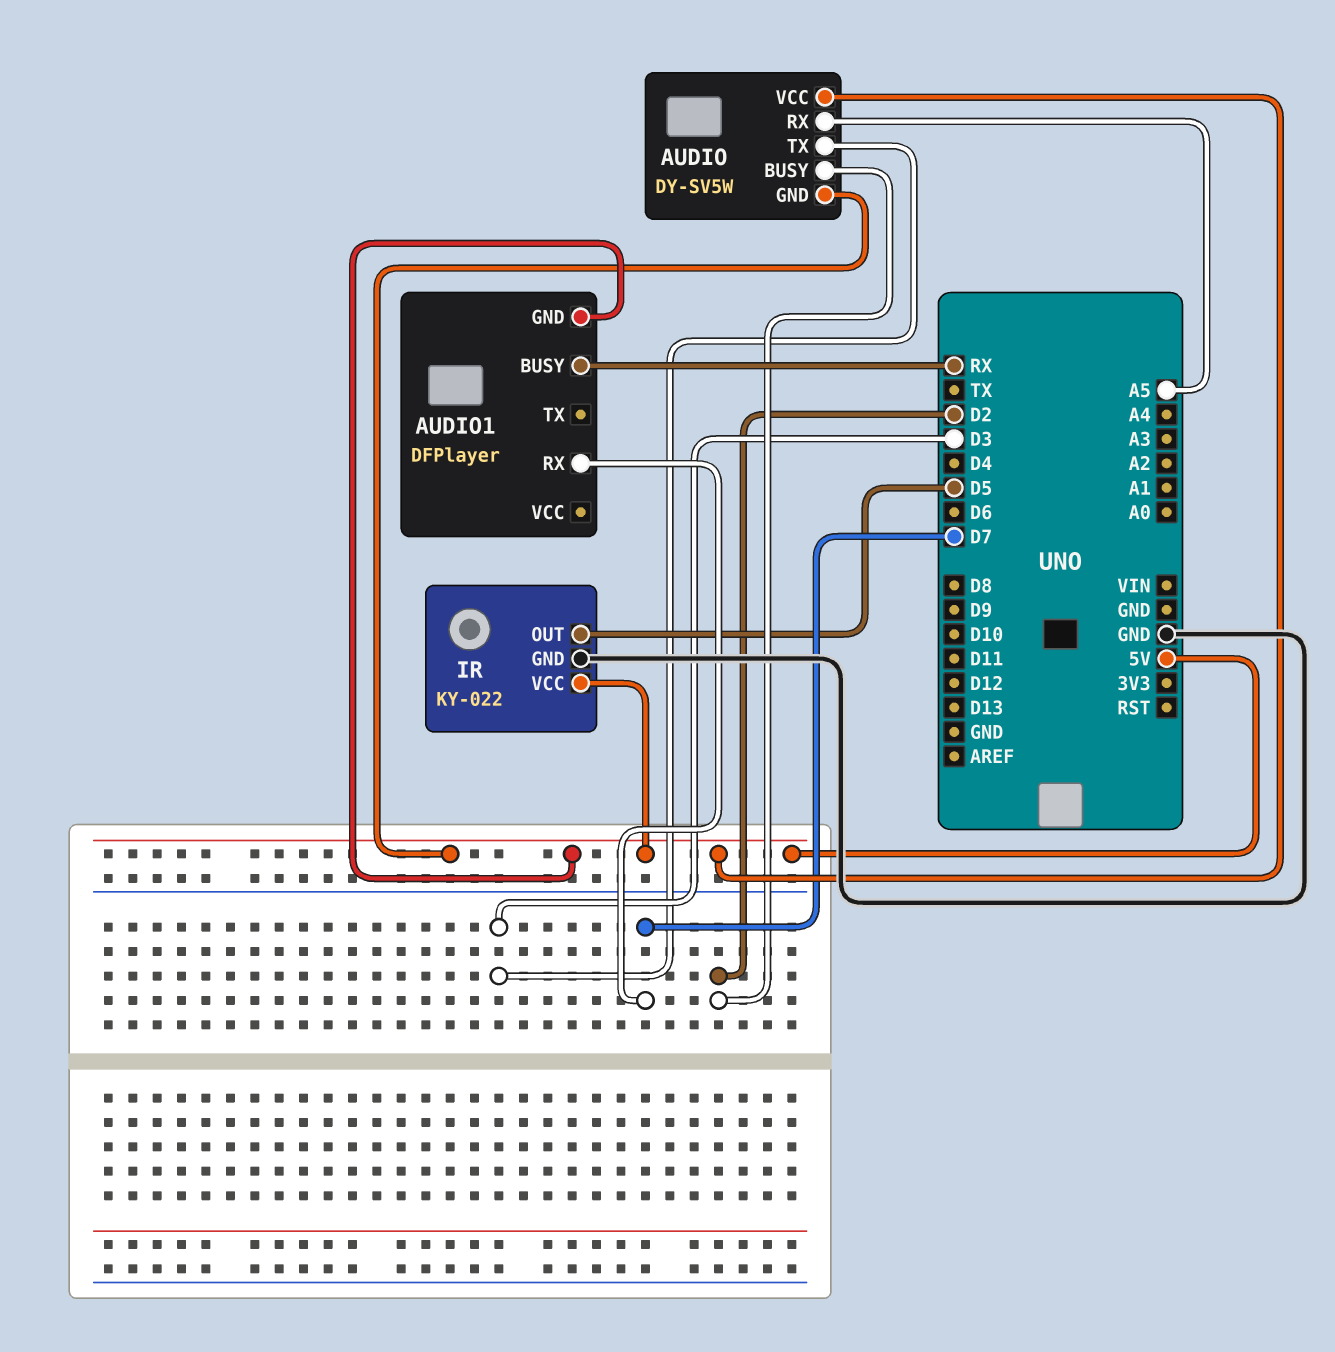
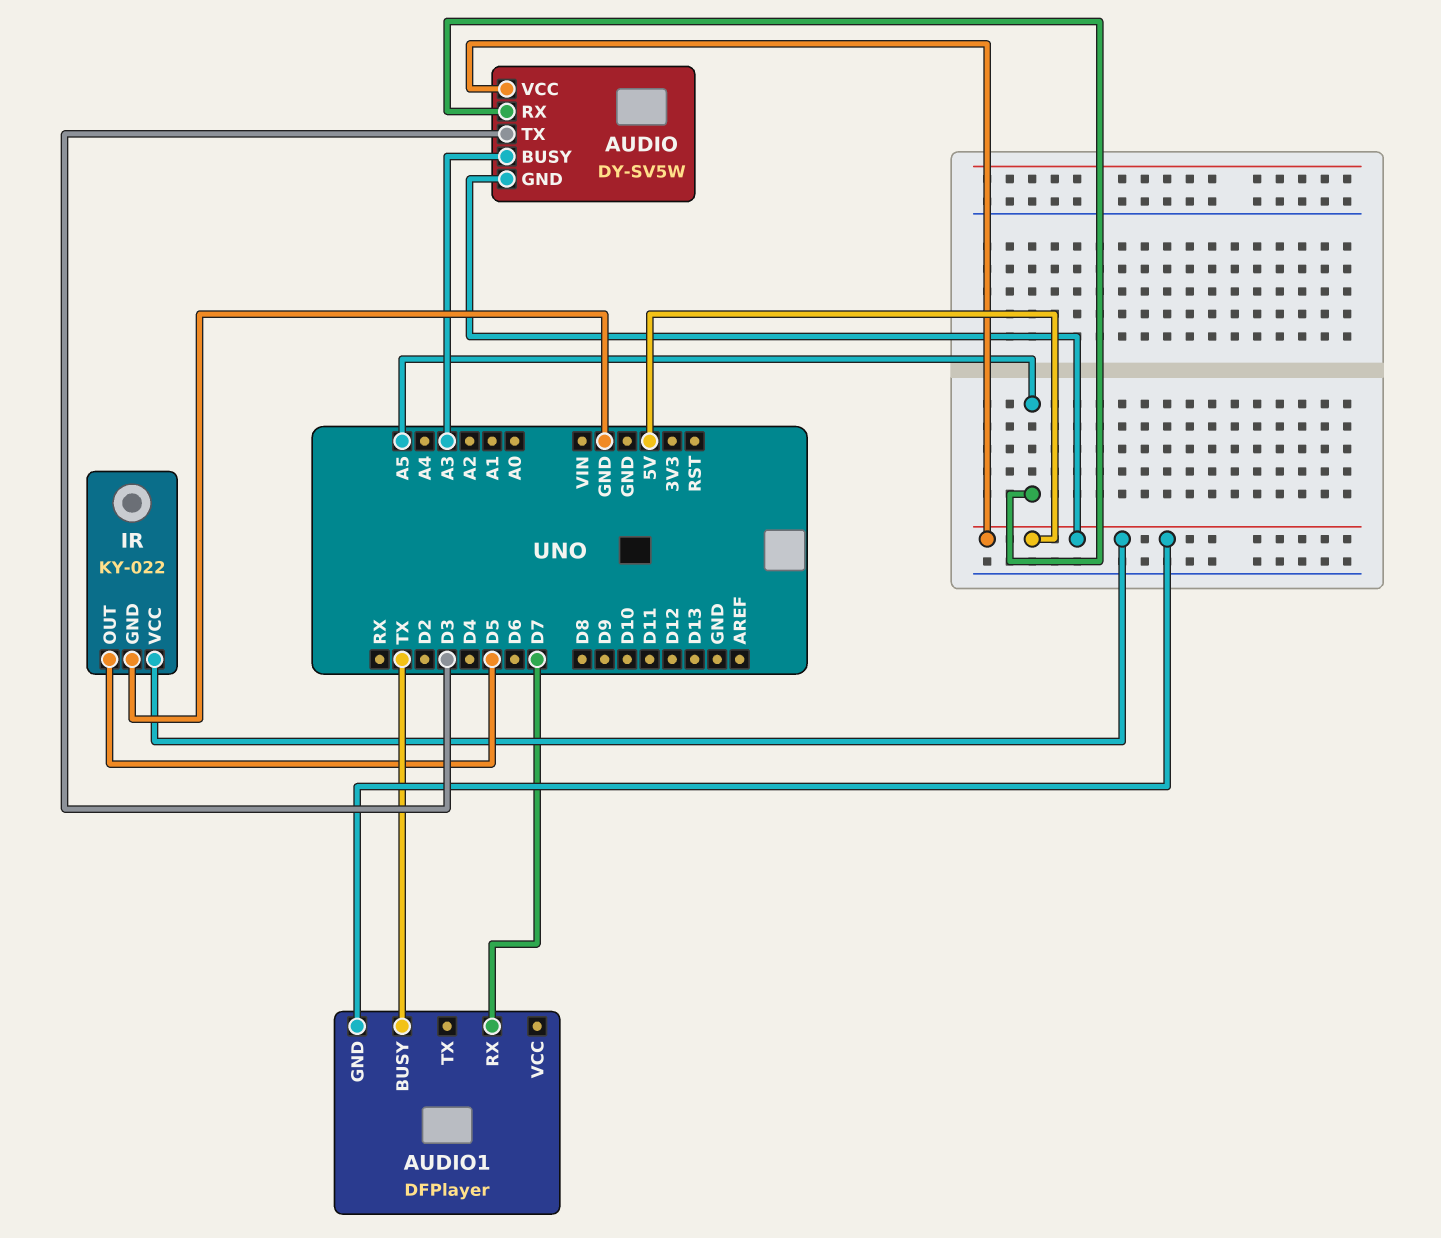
AUDIO pin BUSY: D2 -> A3
AUDIO1 pin BUSY: RX -> TX

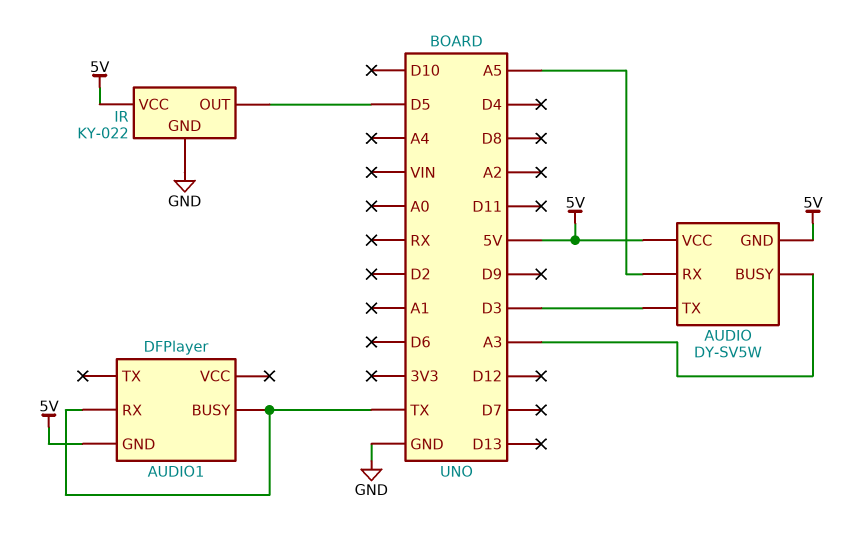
AUDIO1 pin RX: D7 -> TX

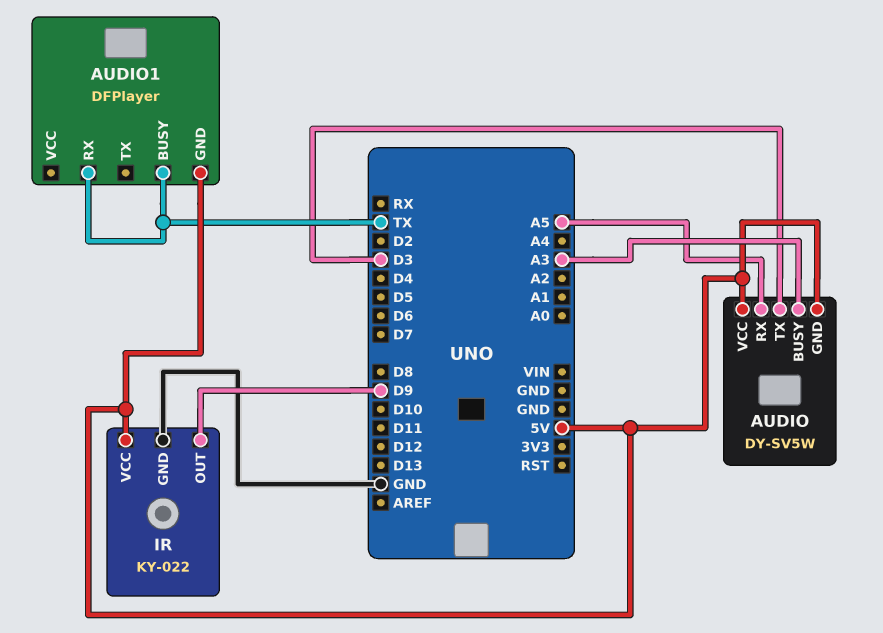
IR pin OUT: D5 -> D9

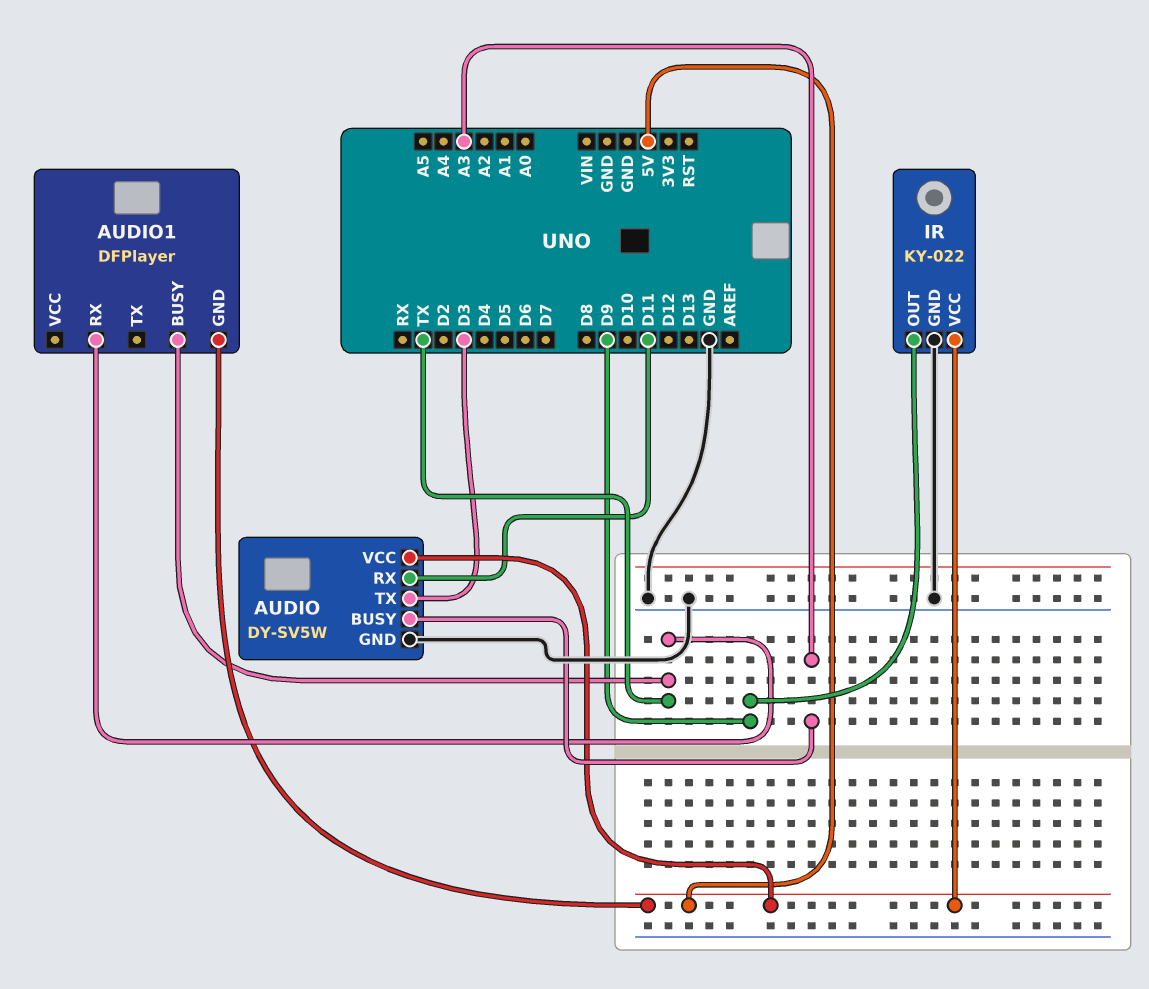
AUDIO pin GND: 5V -> GND
AUDIO pin RX: A5 -> D11

